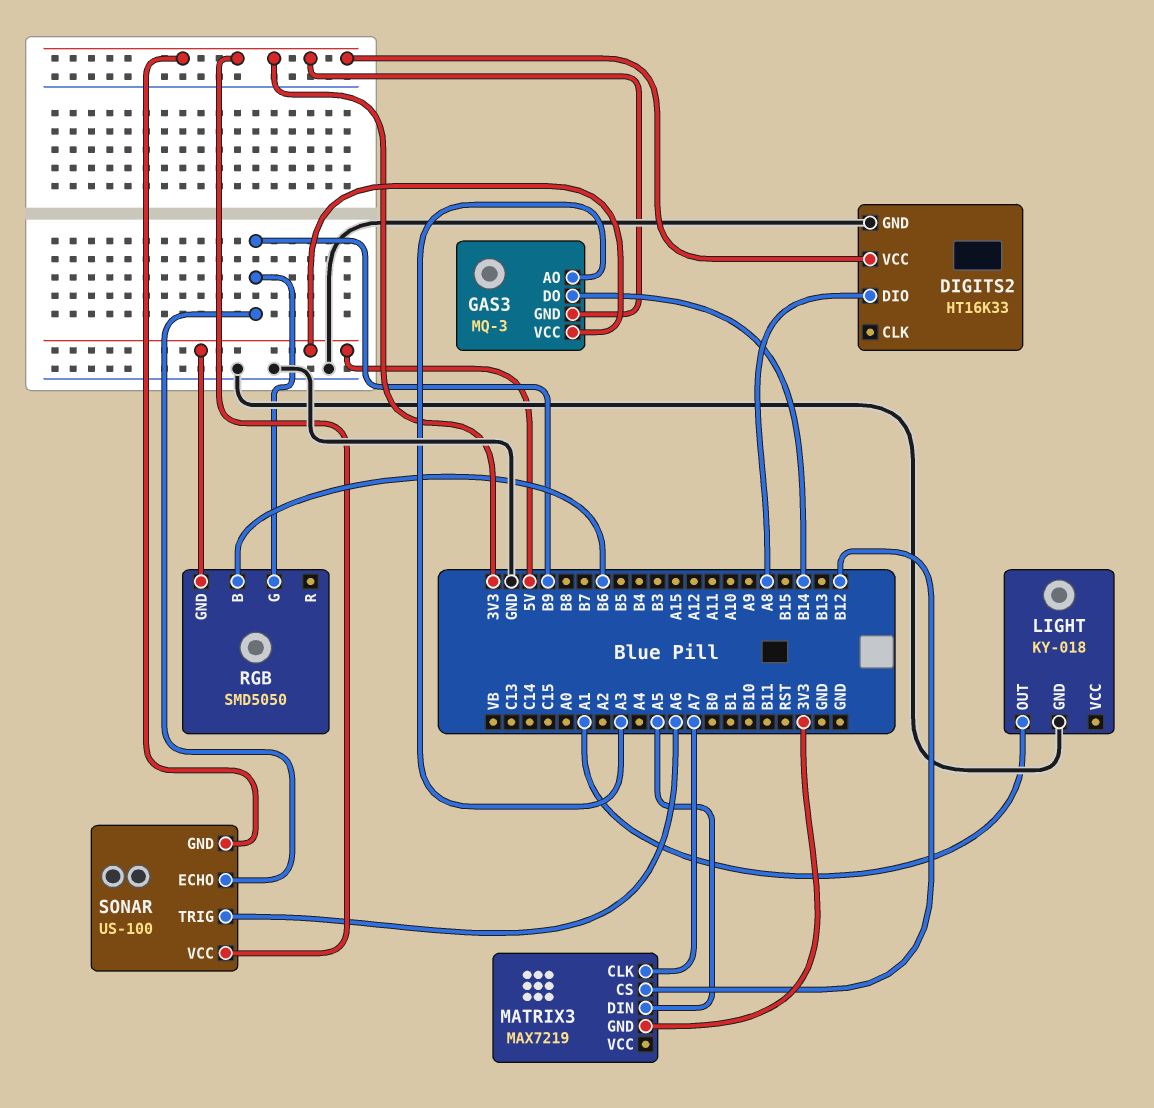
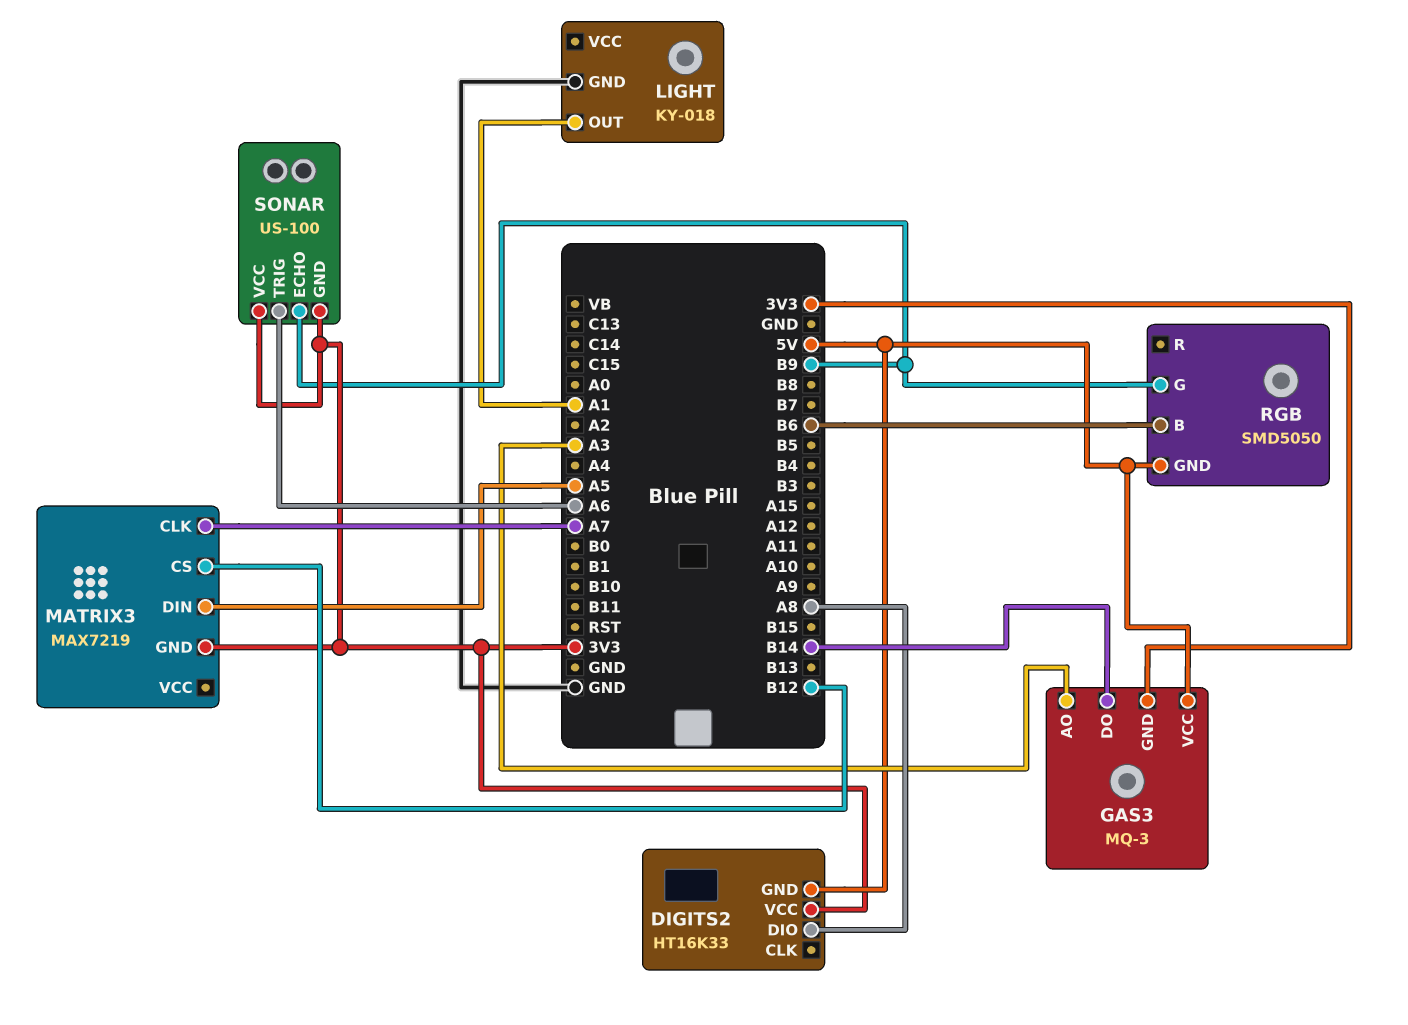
DIGITS2 pin GND: GND -> 5V

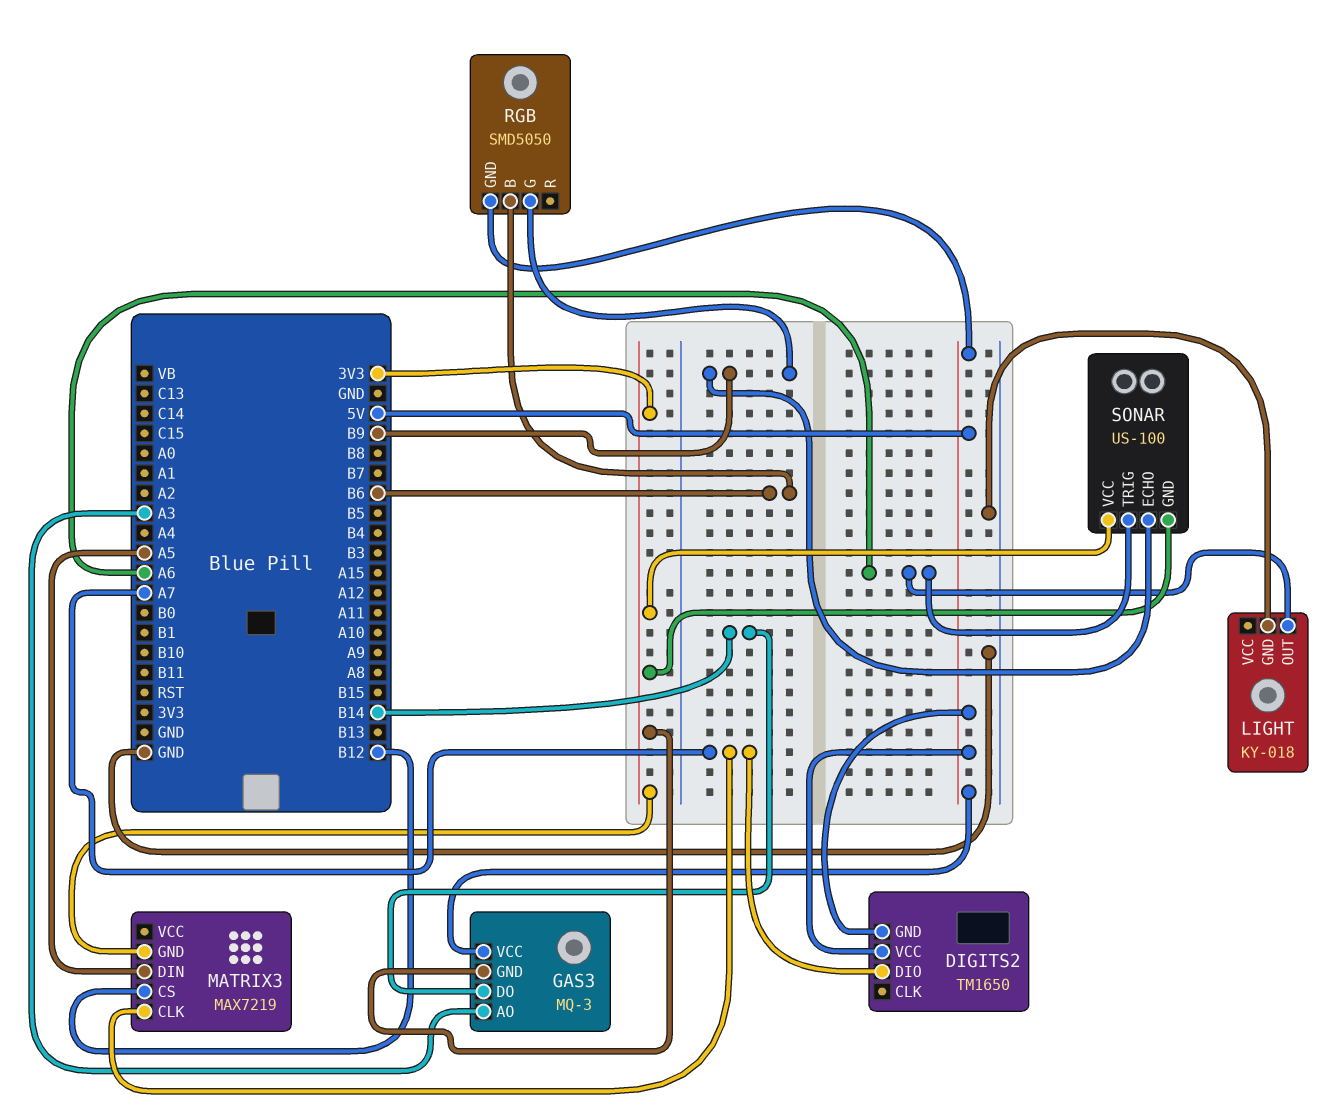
DIGITS2: HT16K33 -> TM1650
DIGITS2 pin DIO: A8 -> A7
DIGITS2 pin VCC: 3V3 -> 5V
LIGHT pin OUT: A1 -> A6

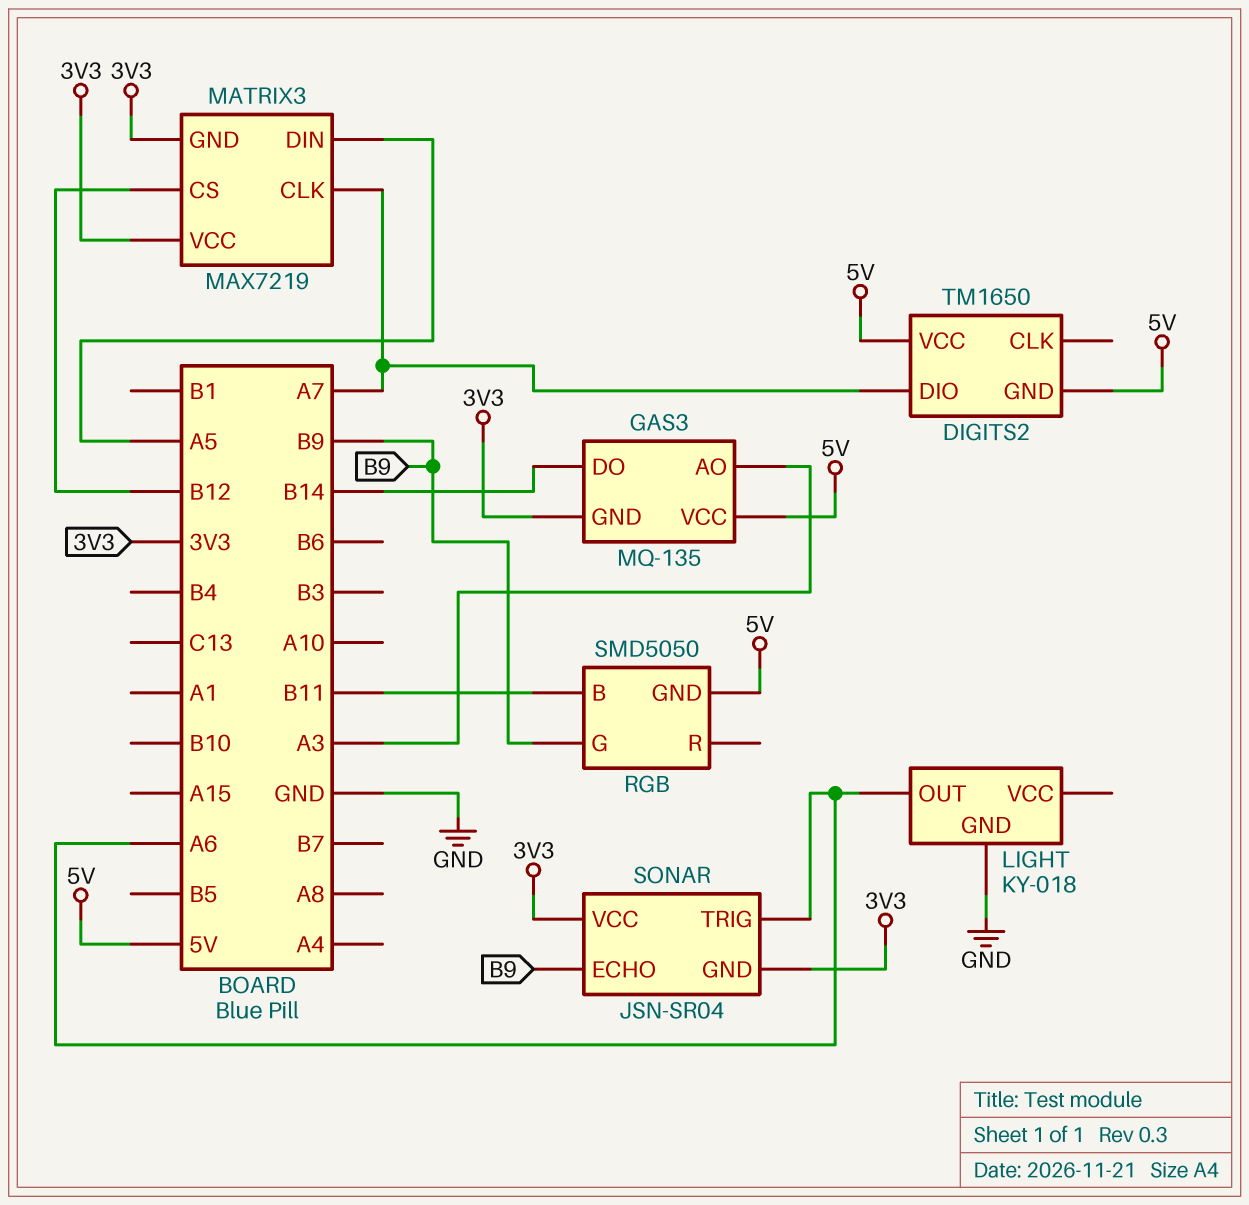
GAS3: MQ-3 -> MQ-135
MATRIX3 pin VCC: none -> 3V3
RGB pin B: B6 -> B11
SONAR: US-100 -> JSN-SR04

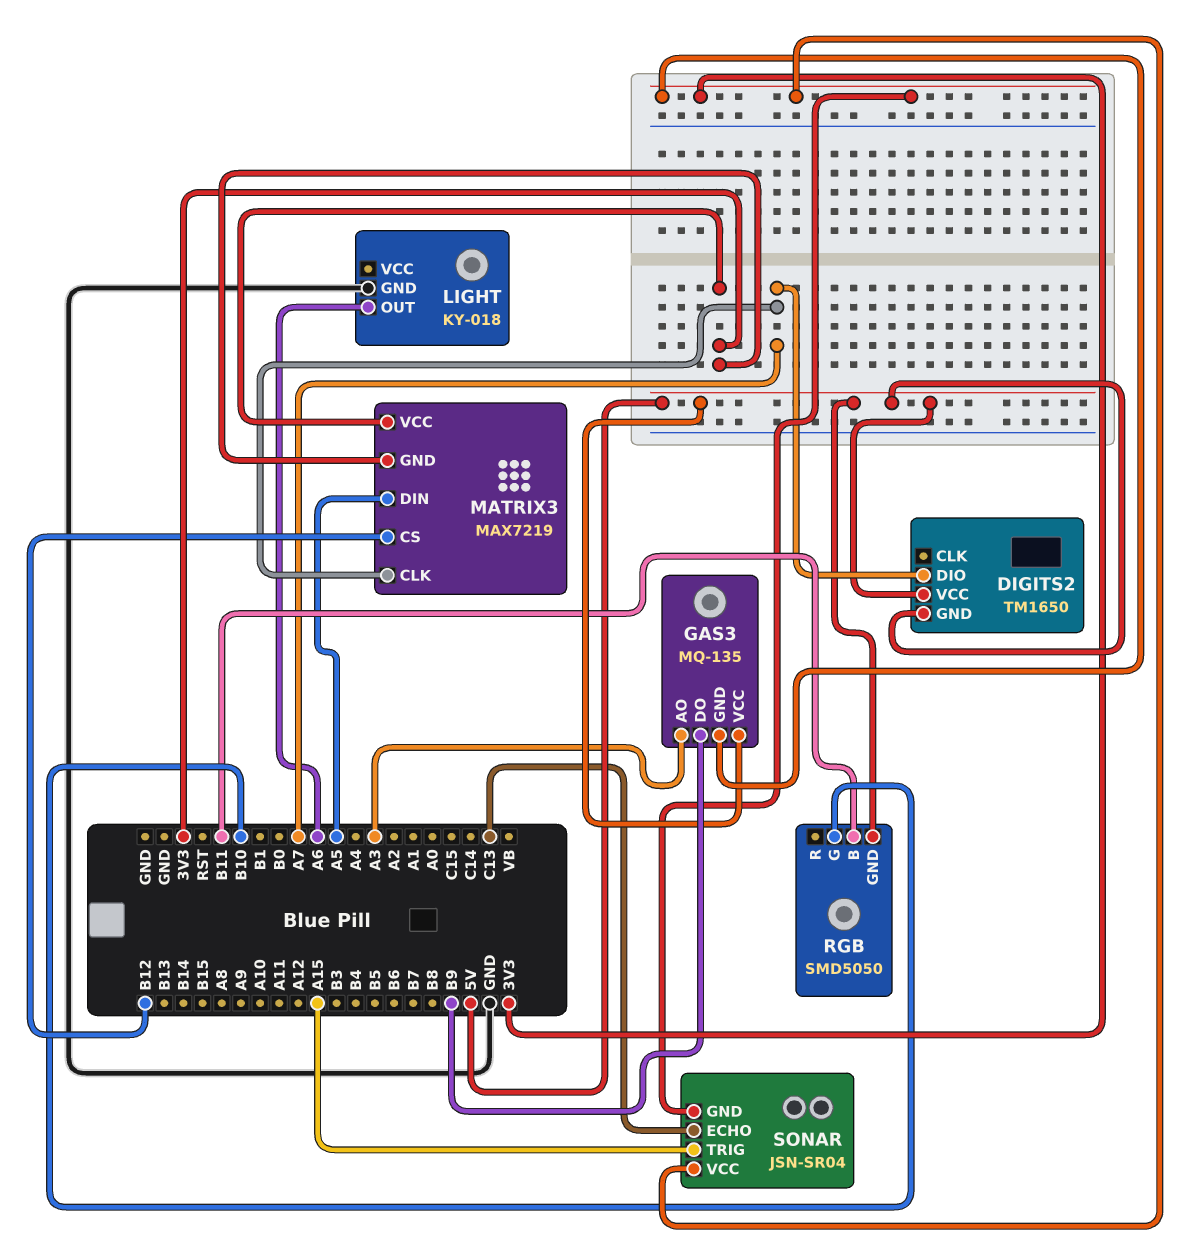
GAS3 pin DO: B14 -> B9
RGB pin G: B9 -> B10
SONAR pin ECHO: B9 -> C13
SONAR pin TRIG: A6 -> A15

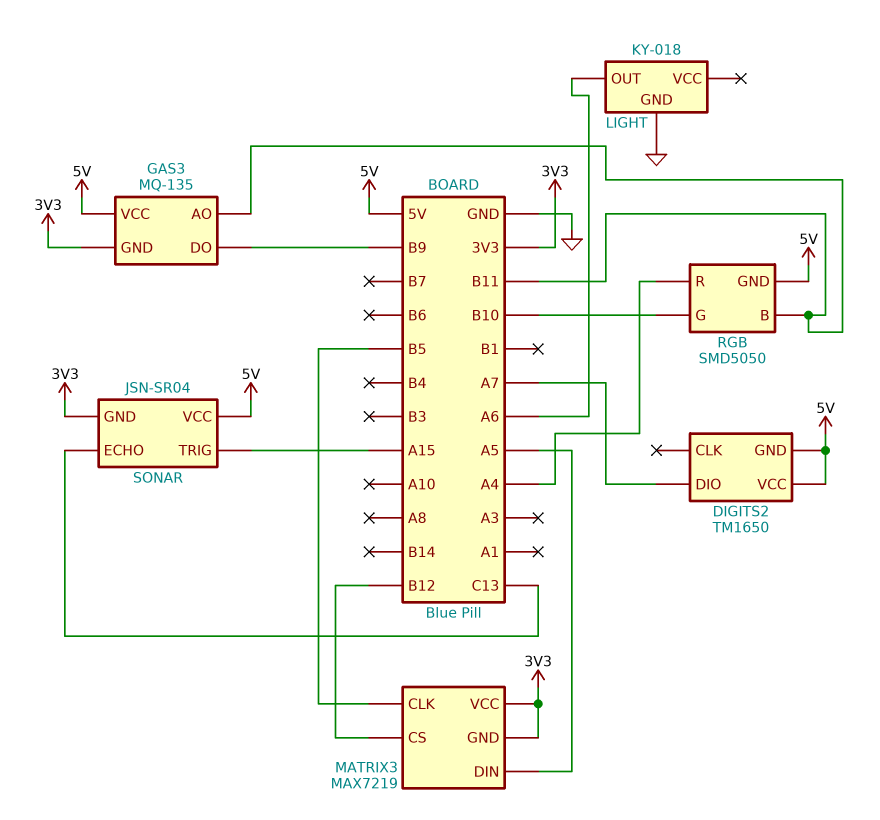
GAS3 pin AO: A3 -> B11
MATRIX3 pin CLK: A7 -> B5
RGB pin R: none -> A4
SONAR pin VCC: 3V3 -> 5V

